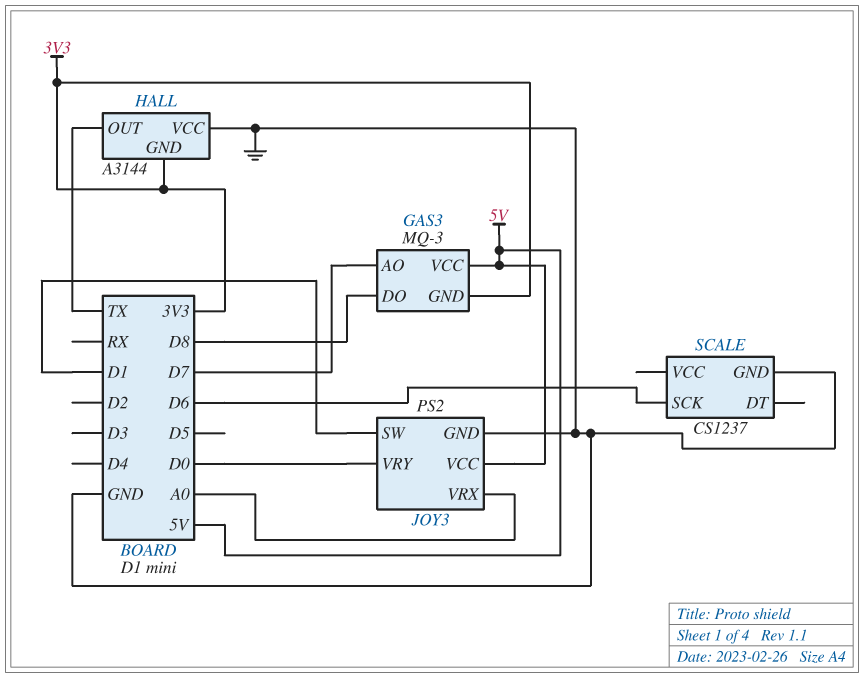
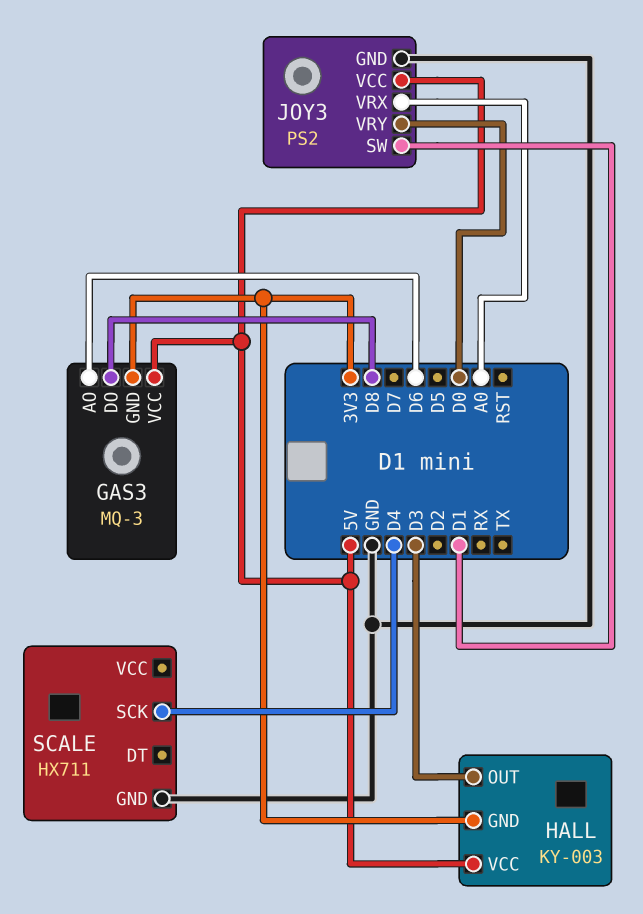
GAS3 pin AO: D7 -> D6
HALL: A3144 -> KY-003
HALL pin OUT: TX -> D3
HALL pin VCC: GND -> 5V
SCALE: CS1237 -> HX711
SCALE pin SCK: D6 -> D4

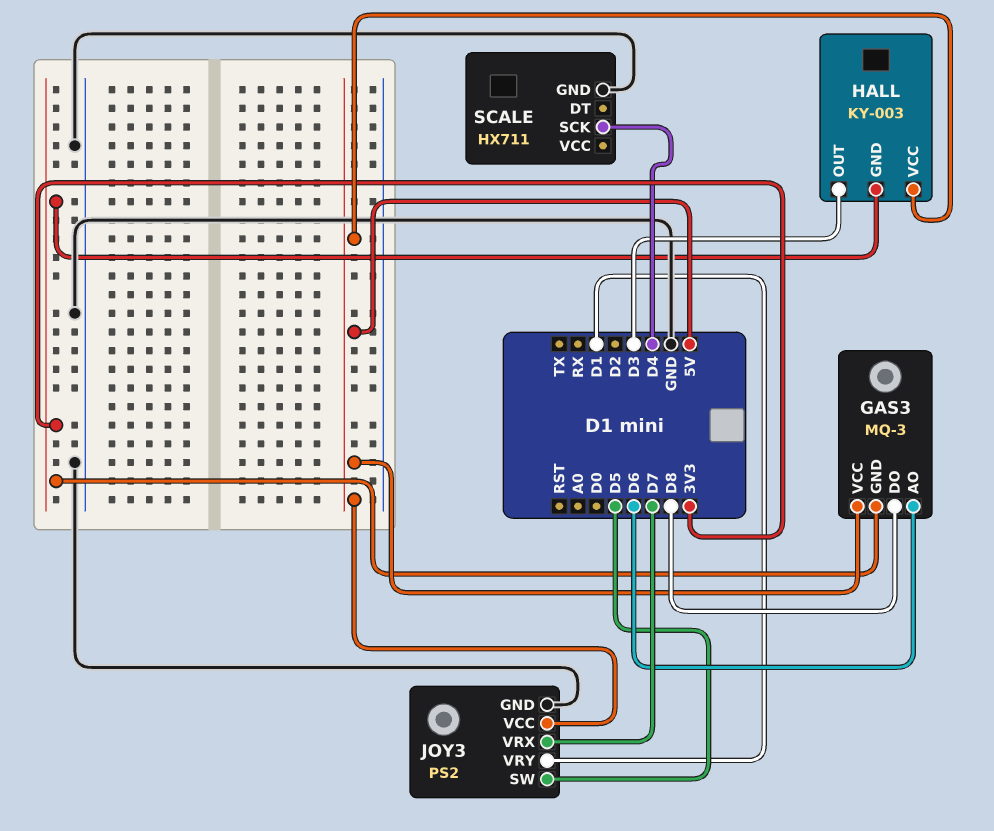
JOY3 pin SW: D1 -> D5
JOY3 pin VRX: A0 -> D7
JOY3 pin VRY: D0 -> D1

